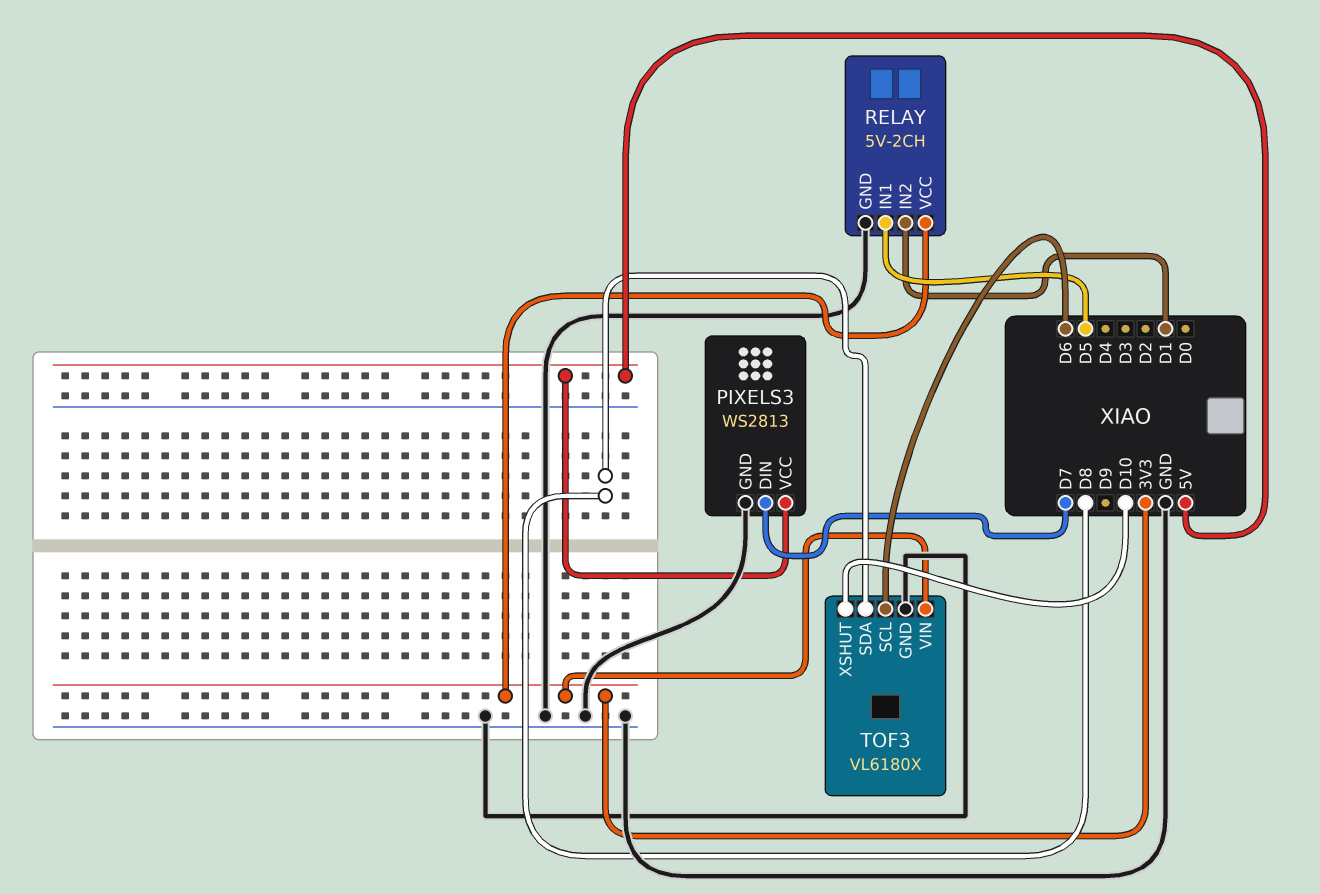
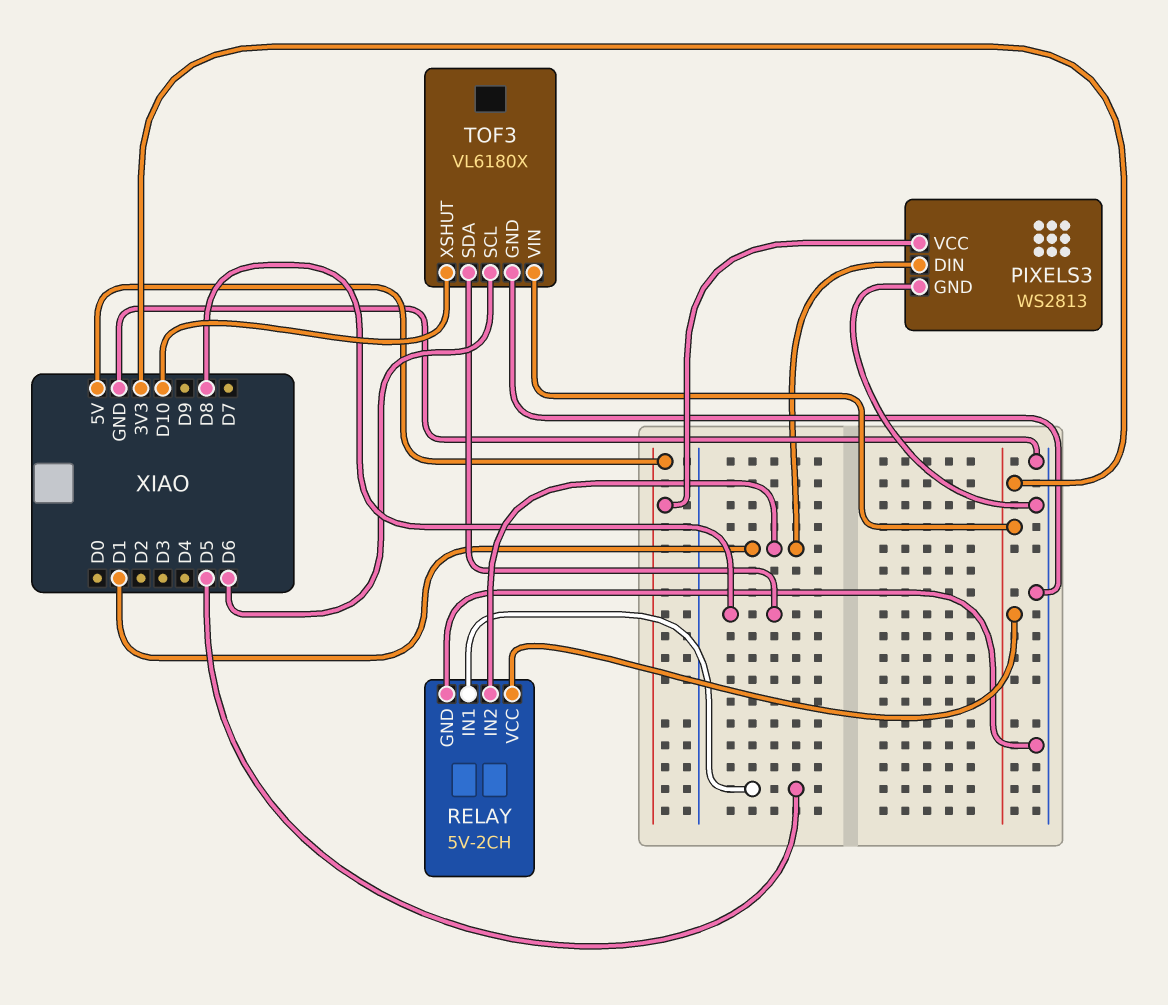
PIXELS3 pin DIN: D7 -> D1

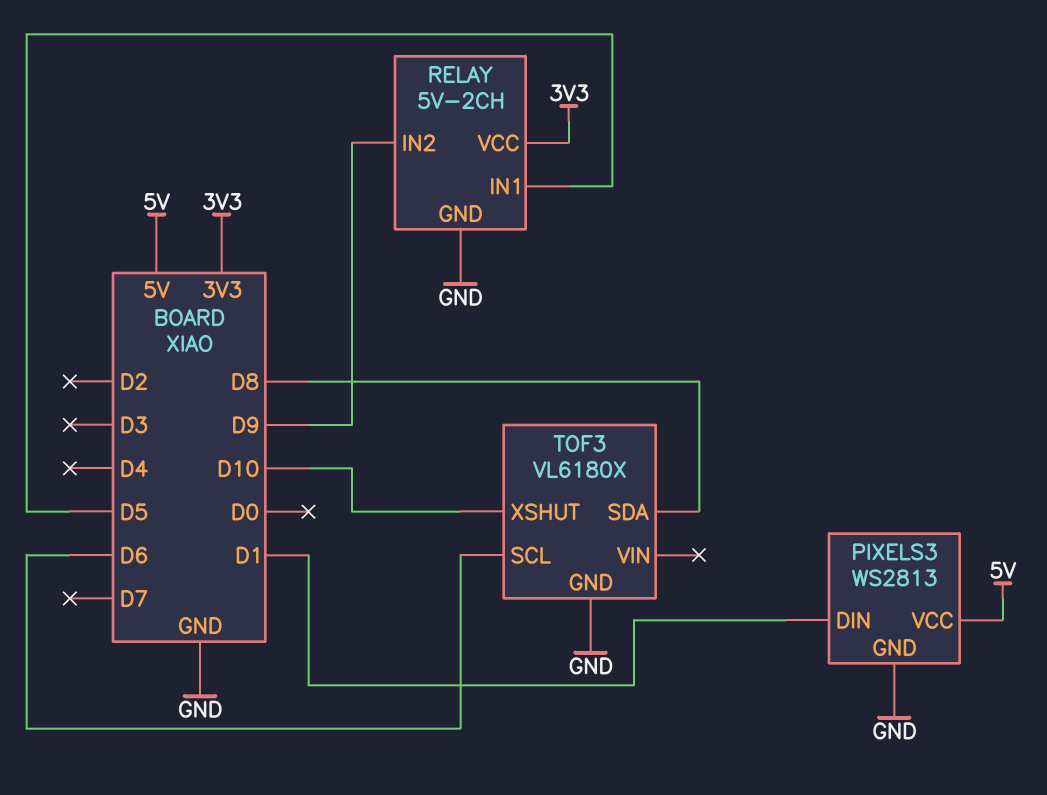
RELAY pin IN2: D1 -> D9
TOF3 pin VIN: 3V3 -> none

